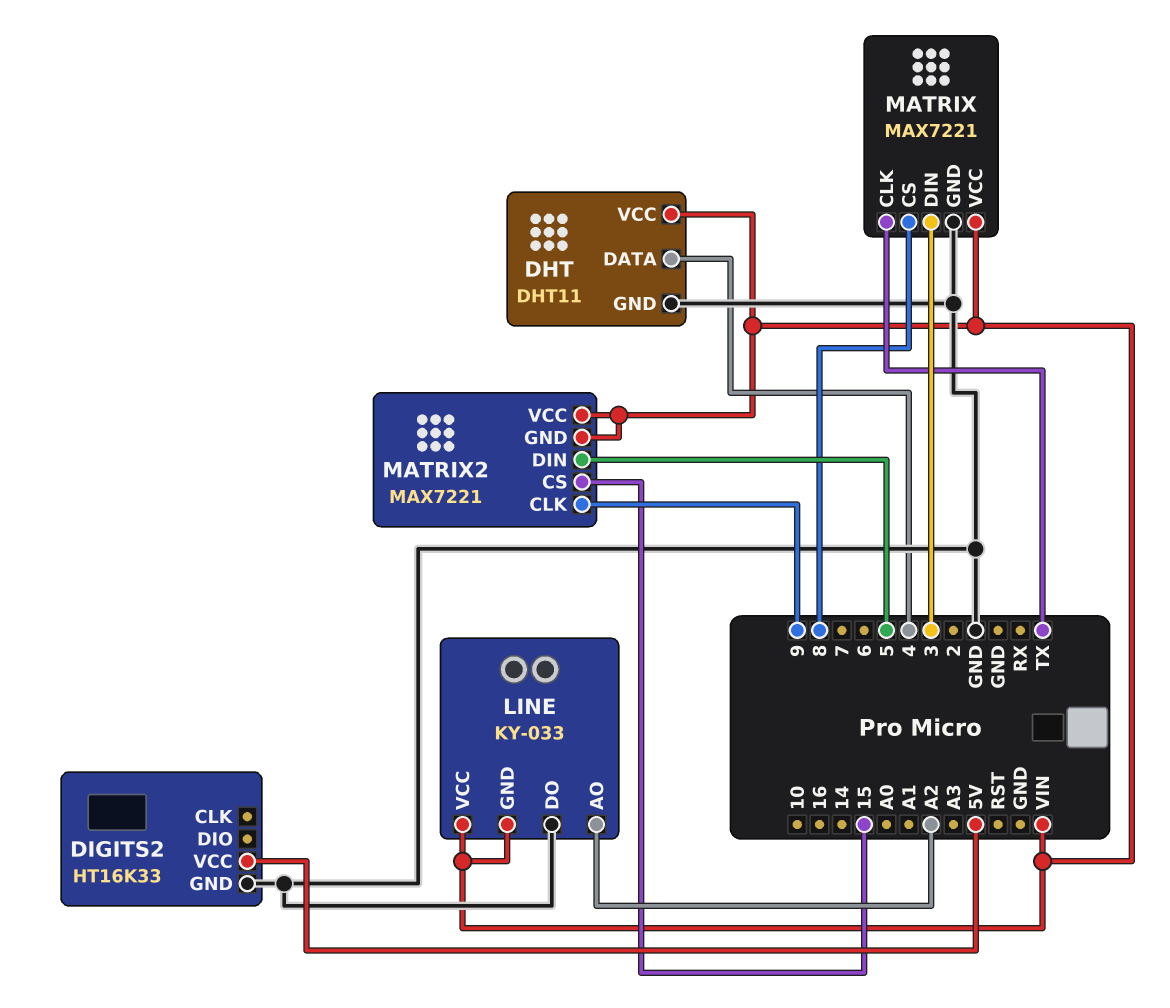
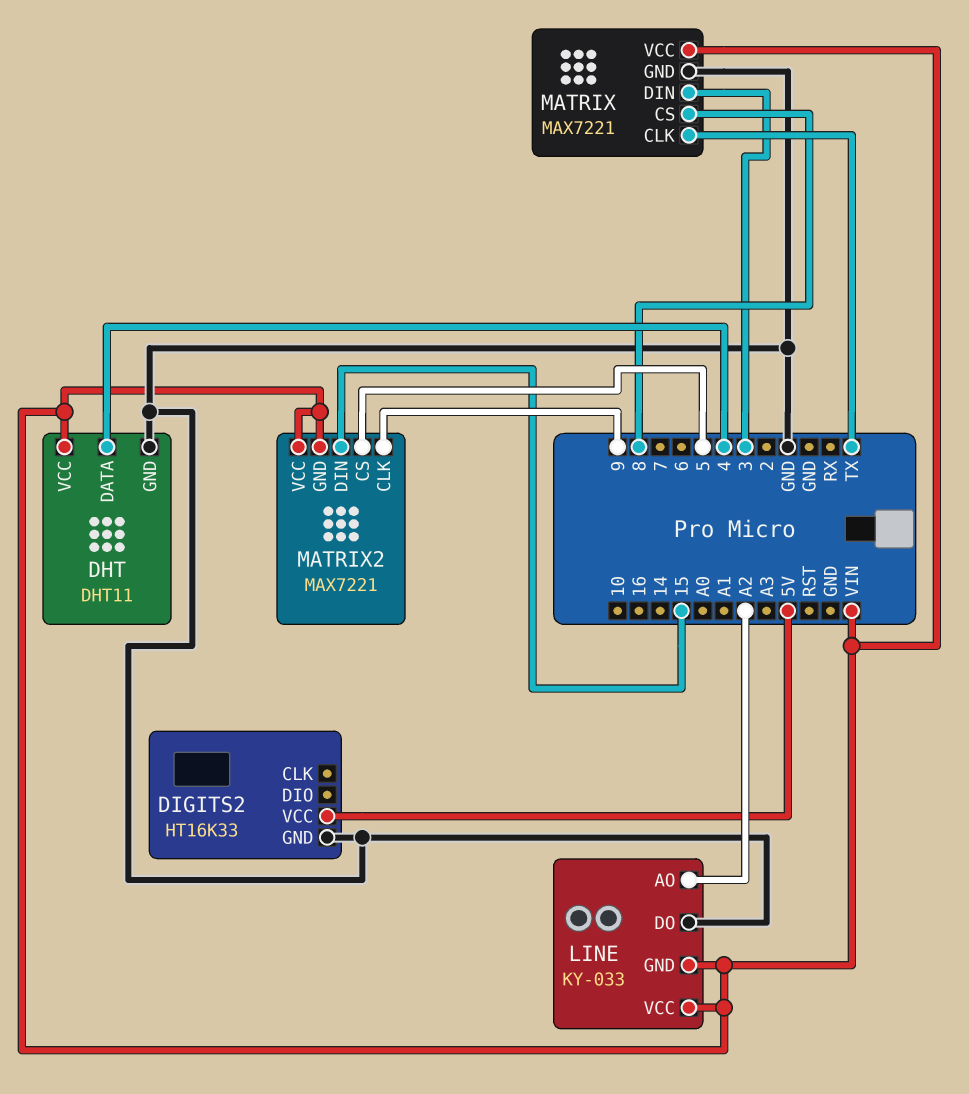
MATRIX2 pin CS: 15 -> 5
MATRIX2 pin DIN: 5 -> 15

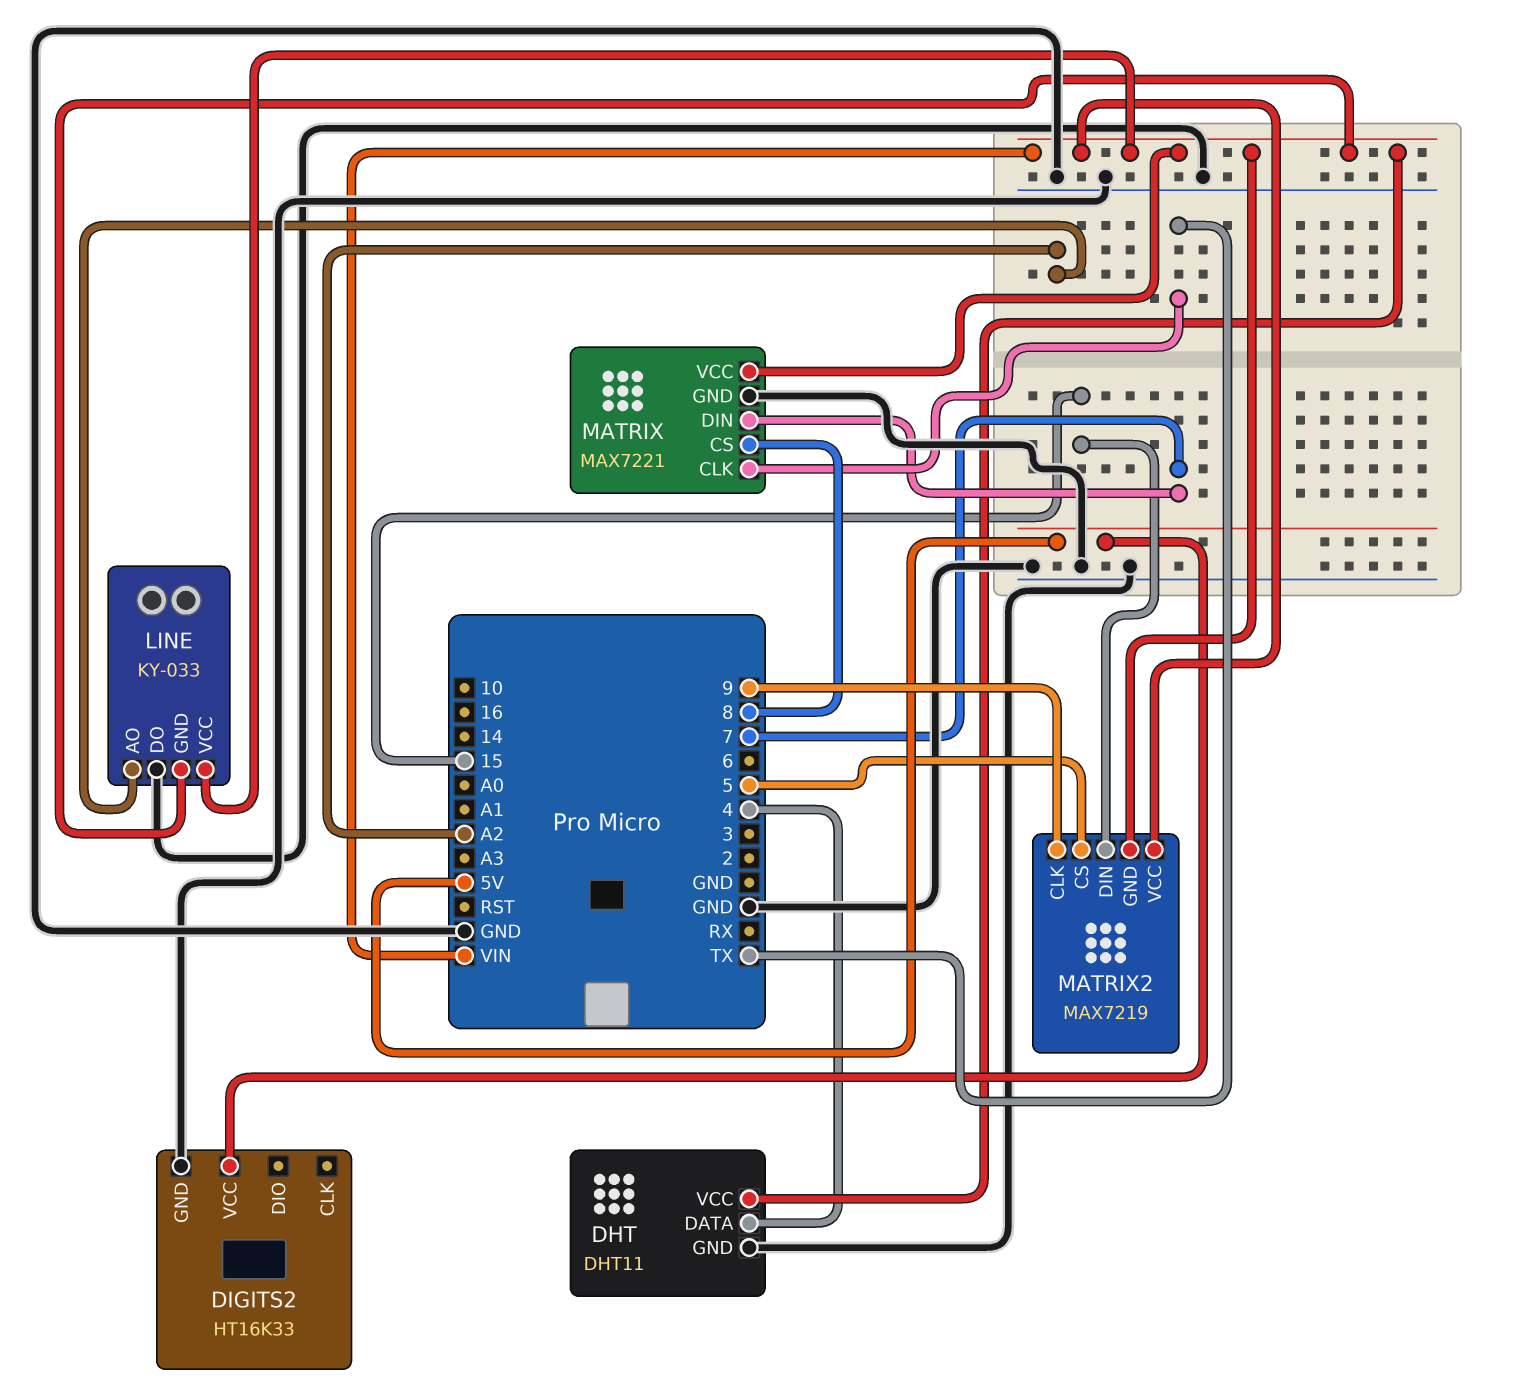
MATRIX pin DIN: 3 -> 7
MATRIX2: MAX7221 -> MAX7219

